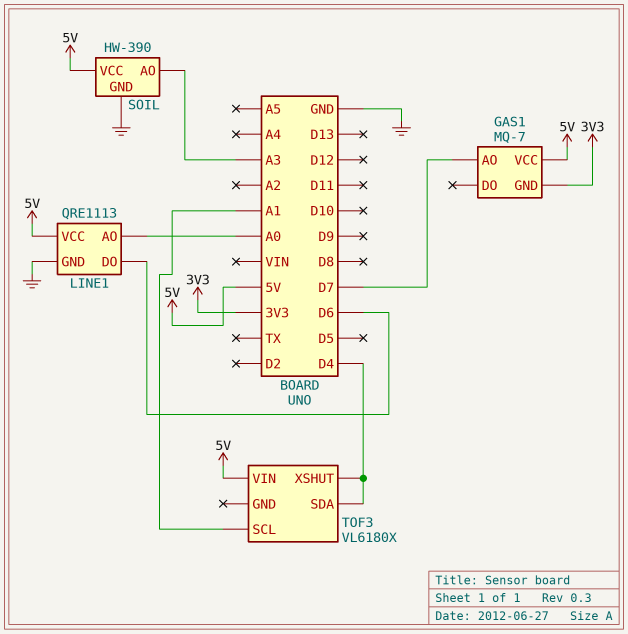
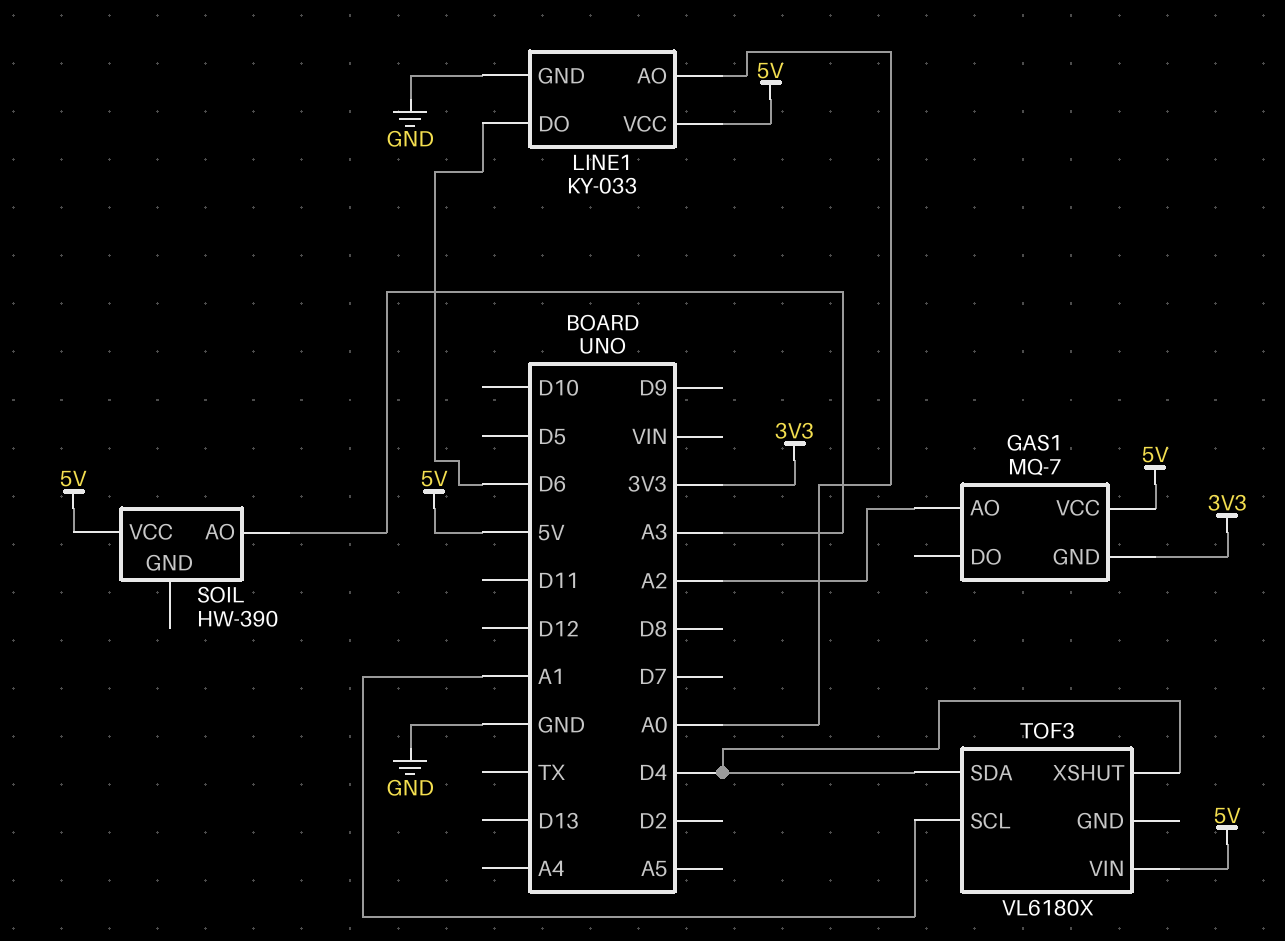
GAS1 pin AO: D7 -> A2
LINE1: QRE1113 -> KY-033
SOIL pin GND: GND -> none

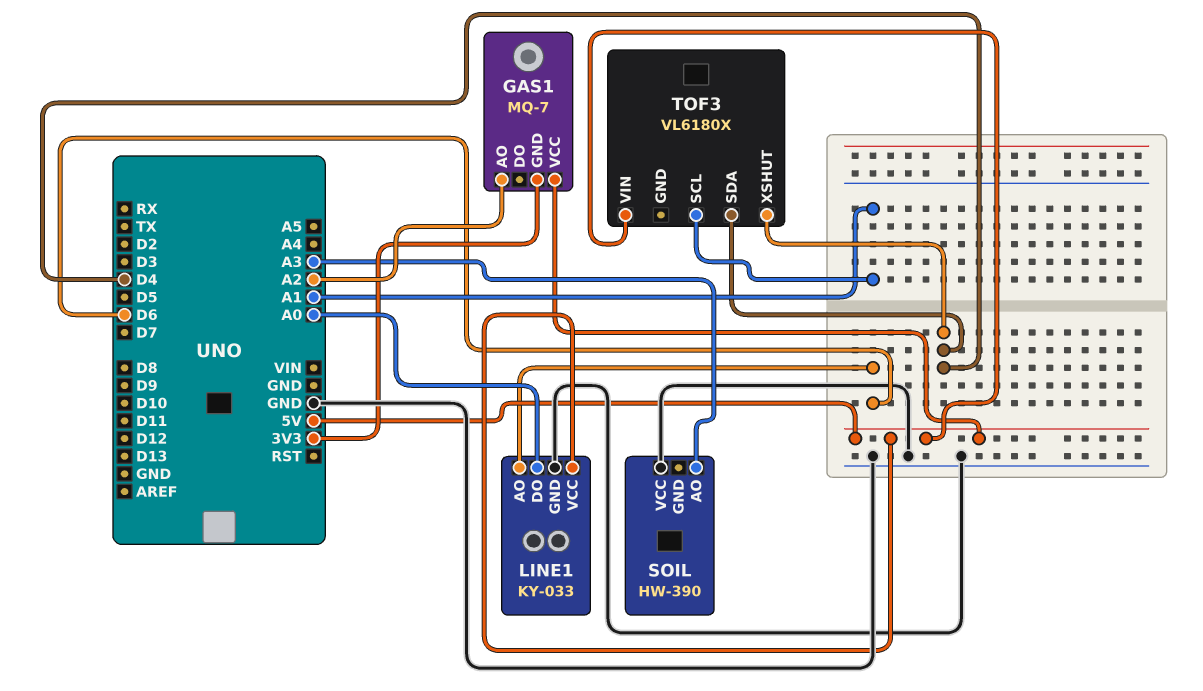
LINE1 pin AO: A0 -> D6
LINE1 pin DO: D6 -> A0
SOIL pin VCC: 5V -> GND

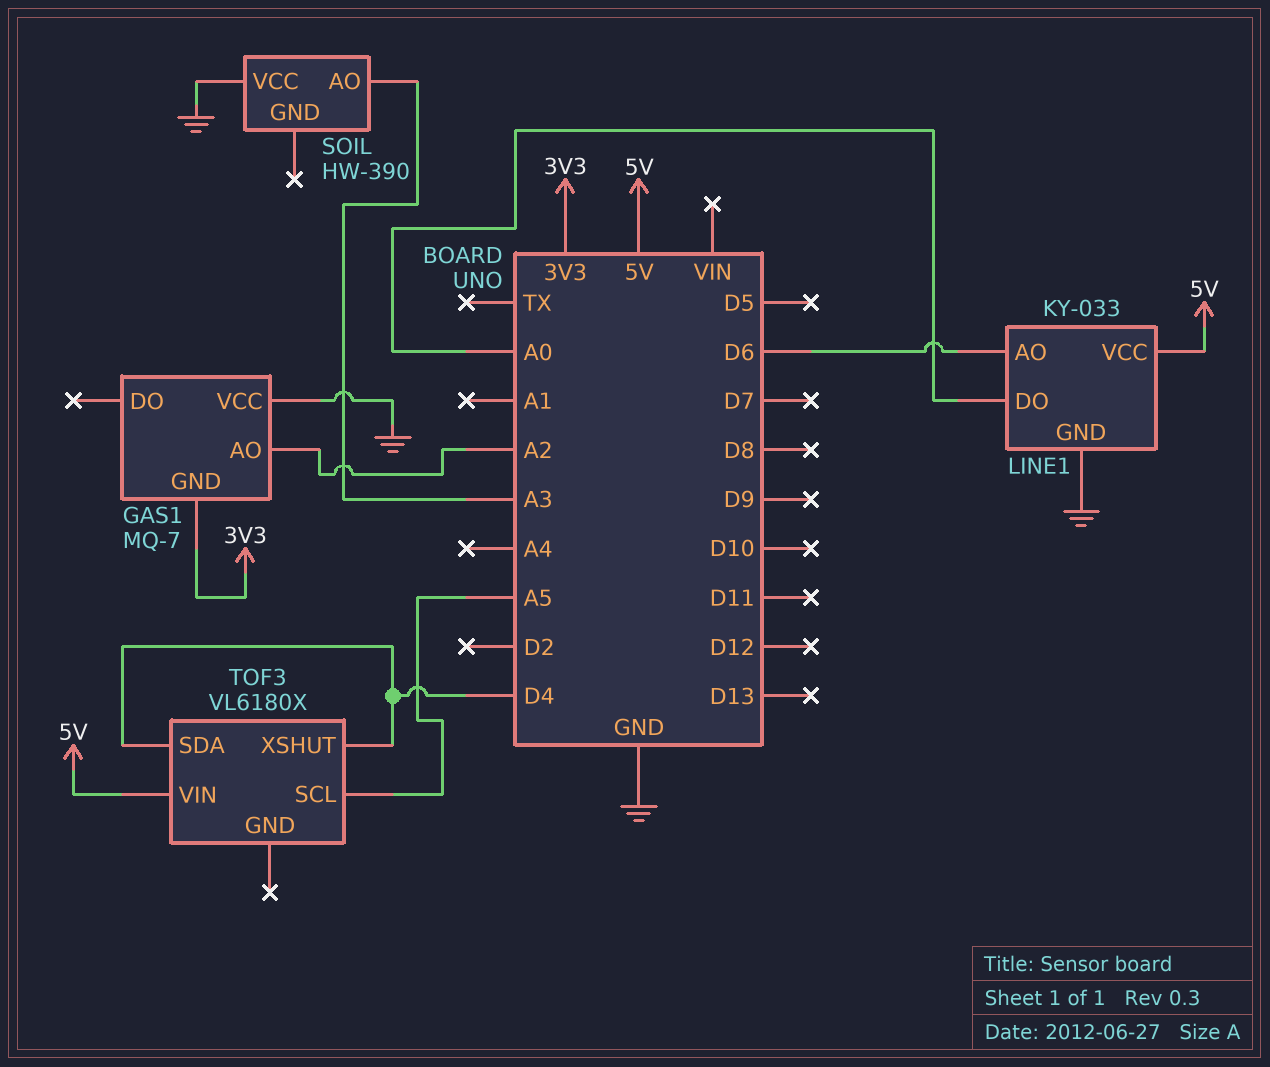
GAS1 pin VCC: 5V -> GND
TOF3 pin SCL: A1 -> A5

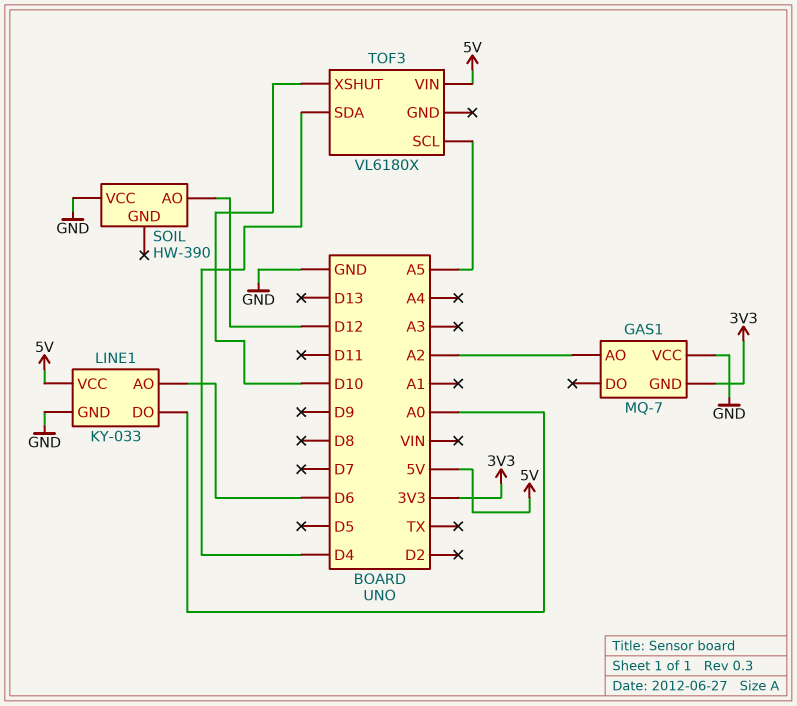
SOIL pin AO: A3 -> D12
TOF3 pin XSHUT: D4 -> D10

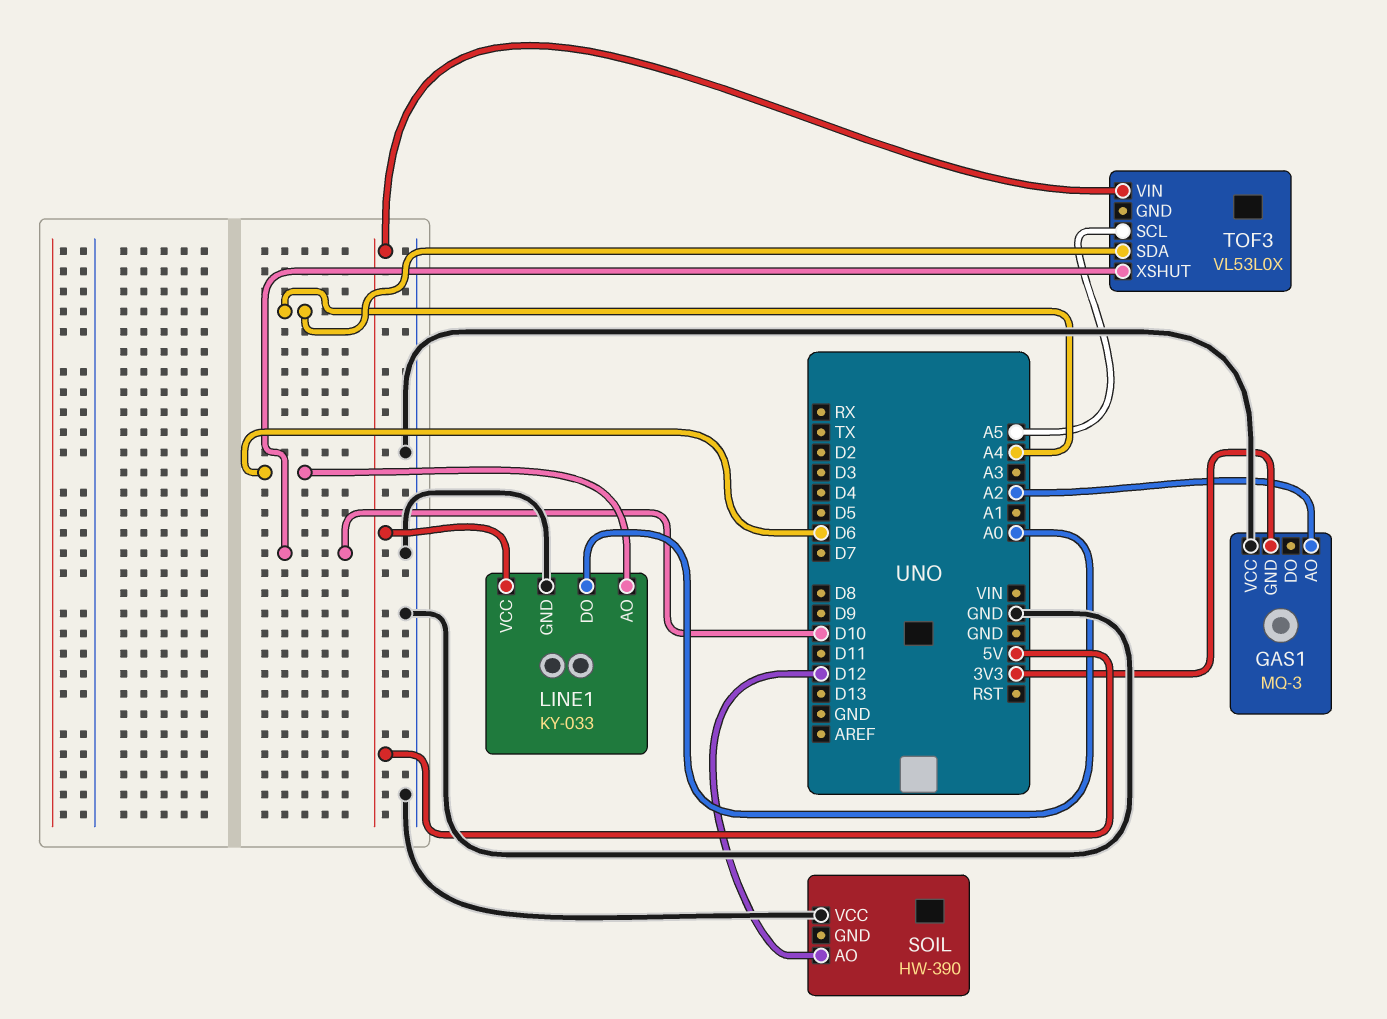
GAS1: MQ-7 -> MQ-3
TOF3: VL6180X -> VL53L0X
TOF3 pin SDA: D4 -> A4

